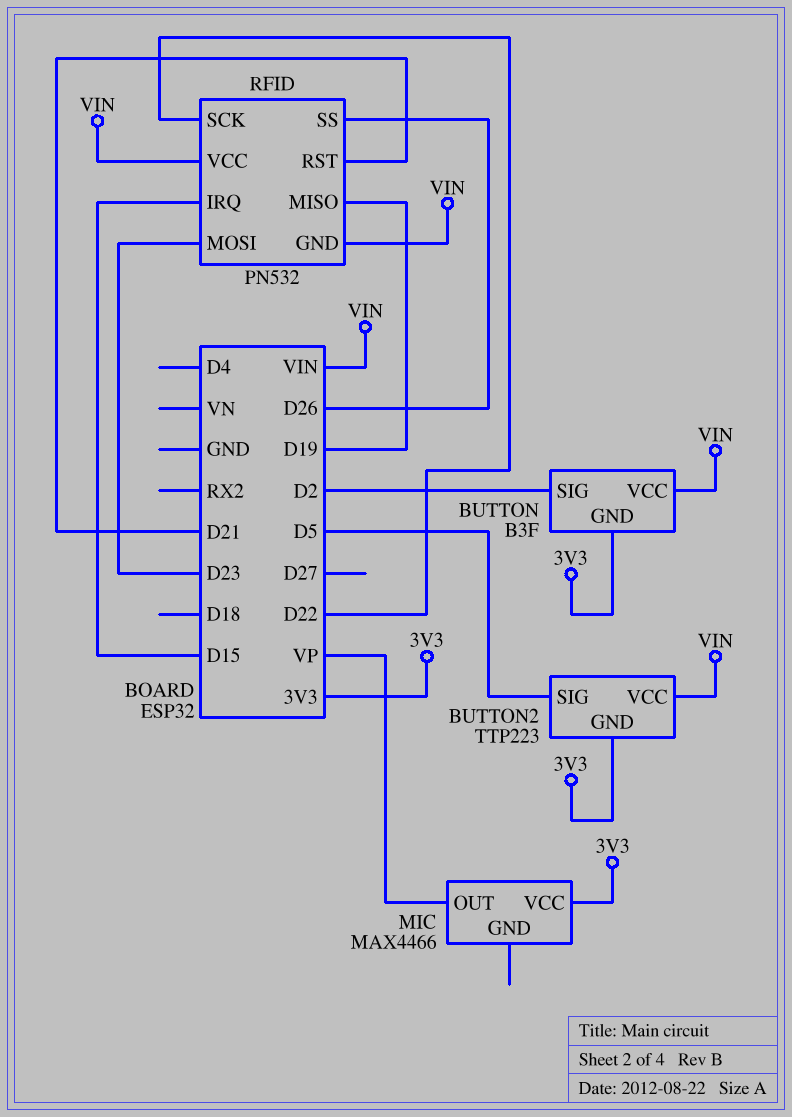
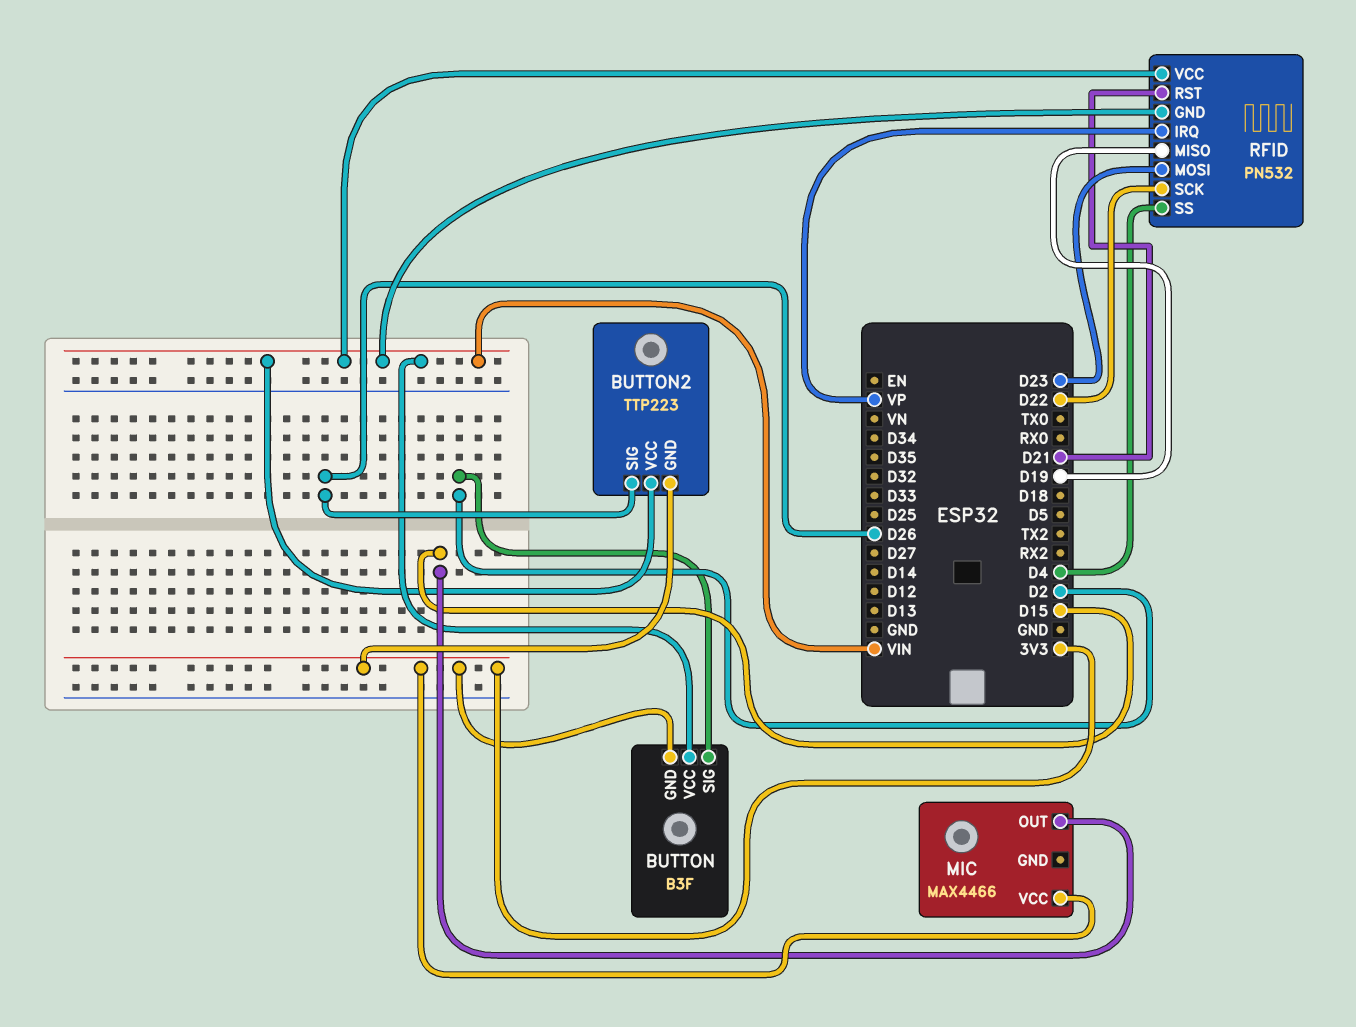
BUTTON2 pin SIG: D5 -> D26
MIC pin OUT: VP -> D15
RFID pin IRQ: D15 -> VP
RFID pin SS: D26 -> D4

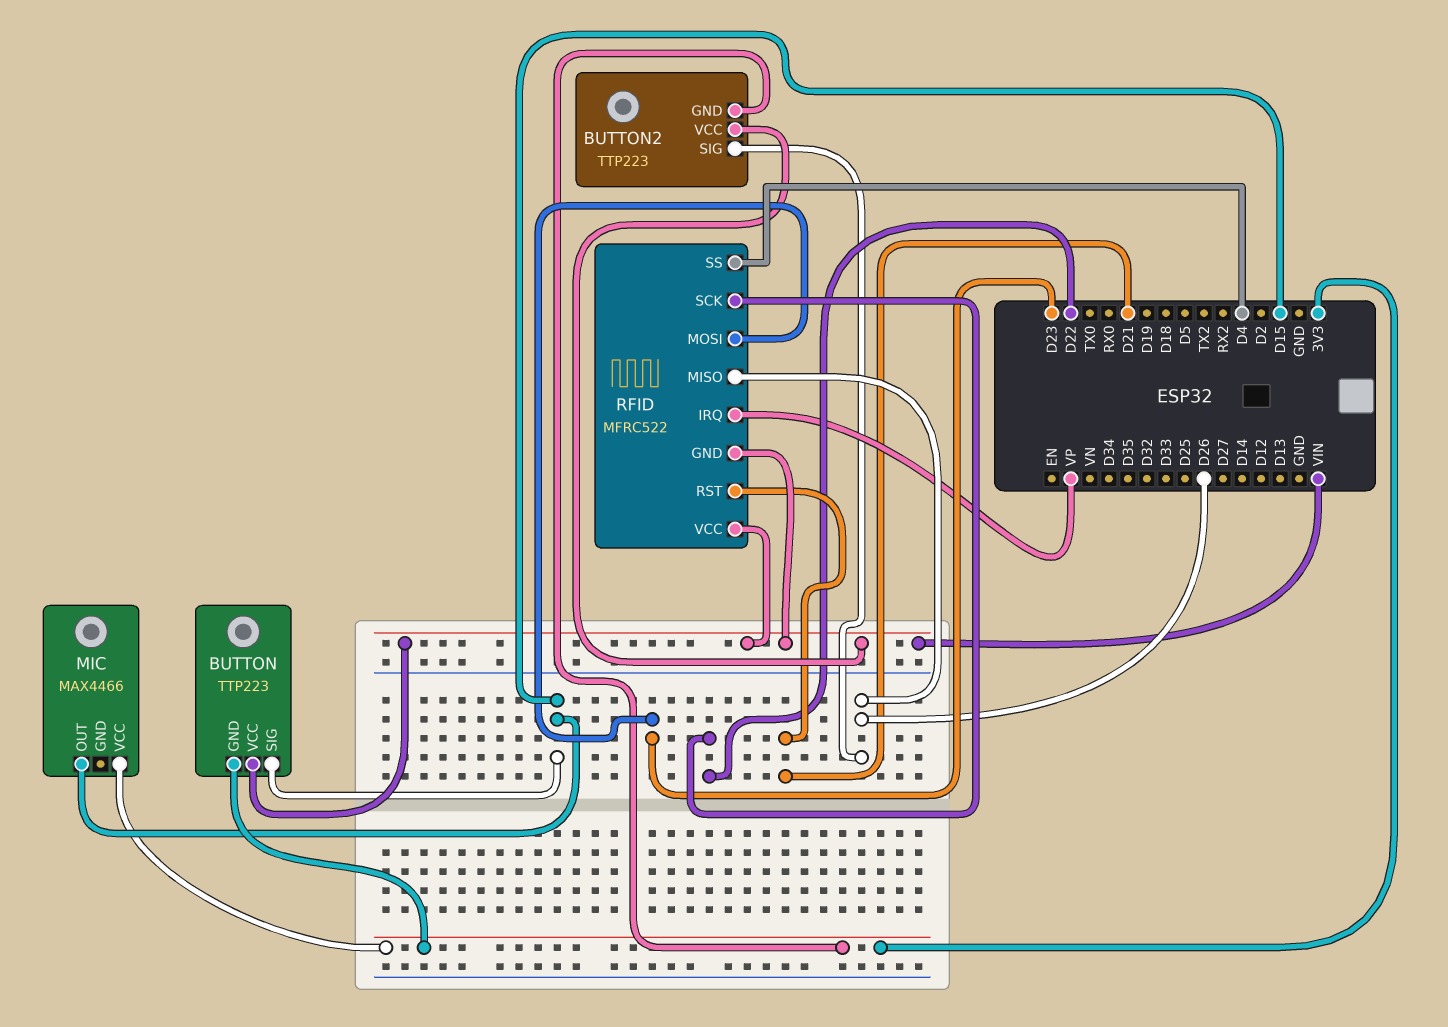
BUTTON: B3F -> TTP223
BUTTON pin SIG: D2 -> D15
RFID: PN532 -> MFRC522
RFID pin MISO: D19 -> D26

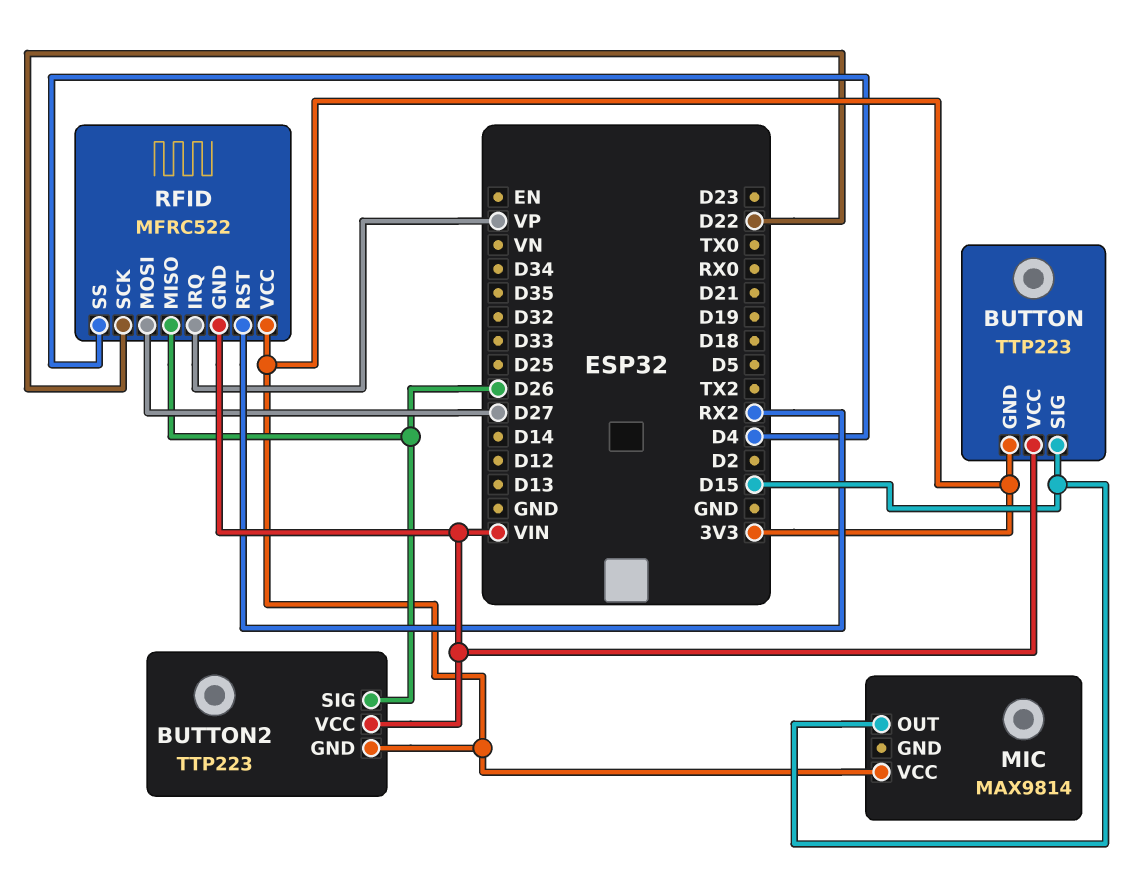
MIC: MAX4466 -> MAX9814
RFID pin MOSI: D23 -> D27
RFID pin RST: D21 -> RX2
RFID pin VCC: VIN -> 3V3

